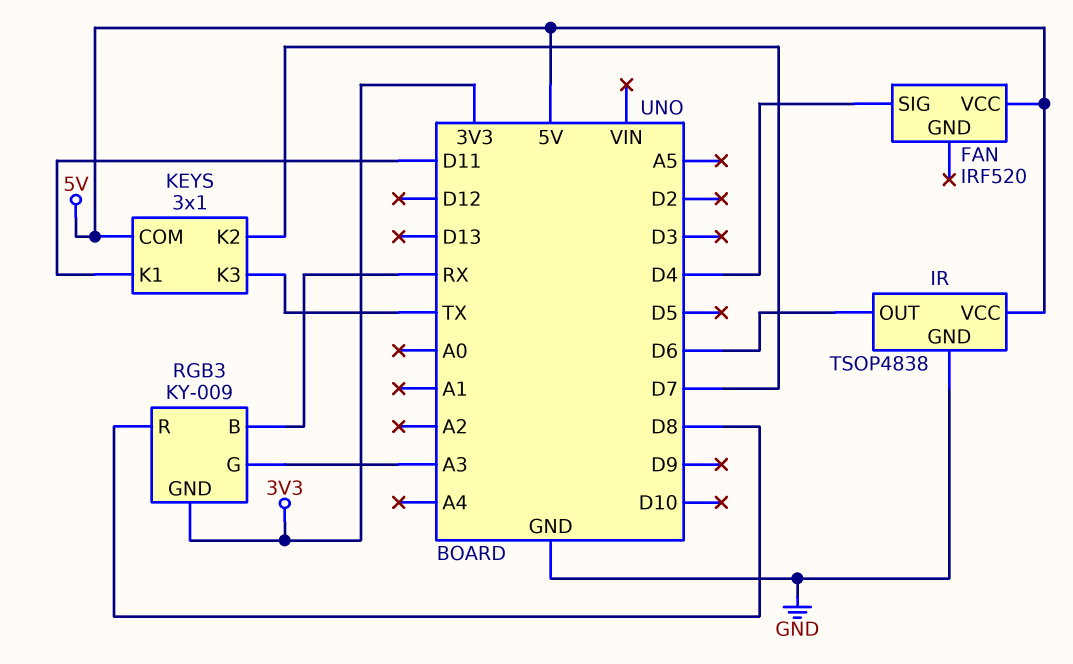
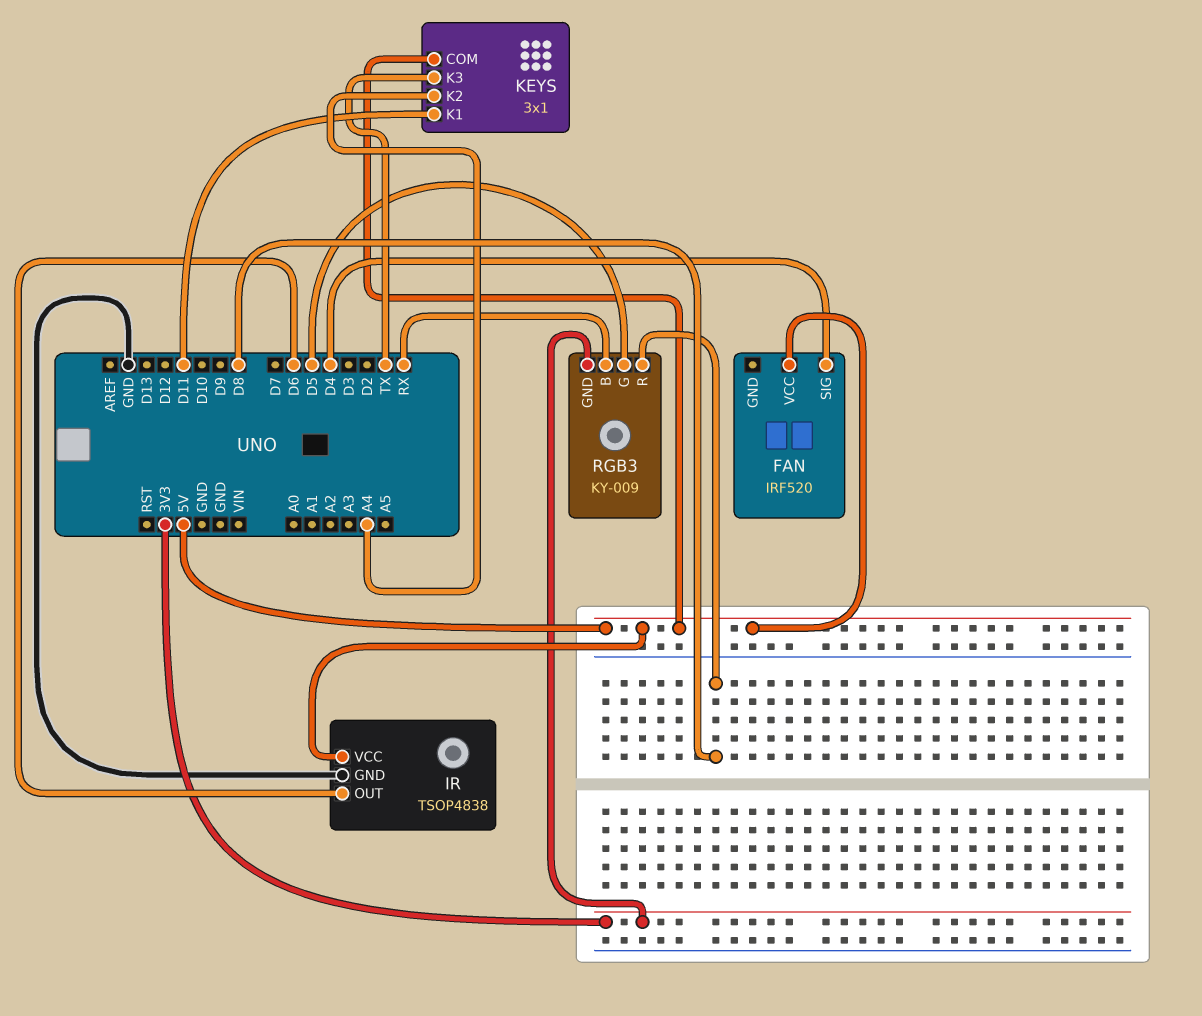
KEYS pin K2: D7 -> A4
RGB3 pin G: A3 -> D5

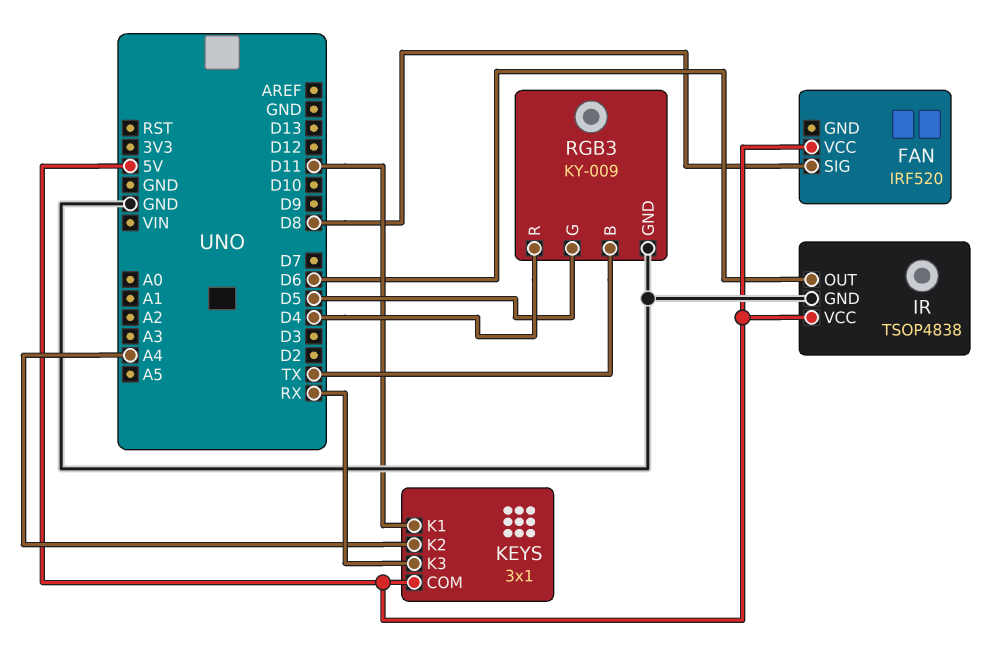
FAN pin SIG: D4 -> D8
KEYS pin K3: TX -> RX
RGB3 pin B: RX -> TX
RGB3 pin GND: 3V3 -> GND
RGB3 pin R: D8 -> D4

